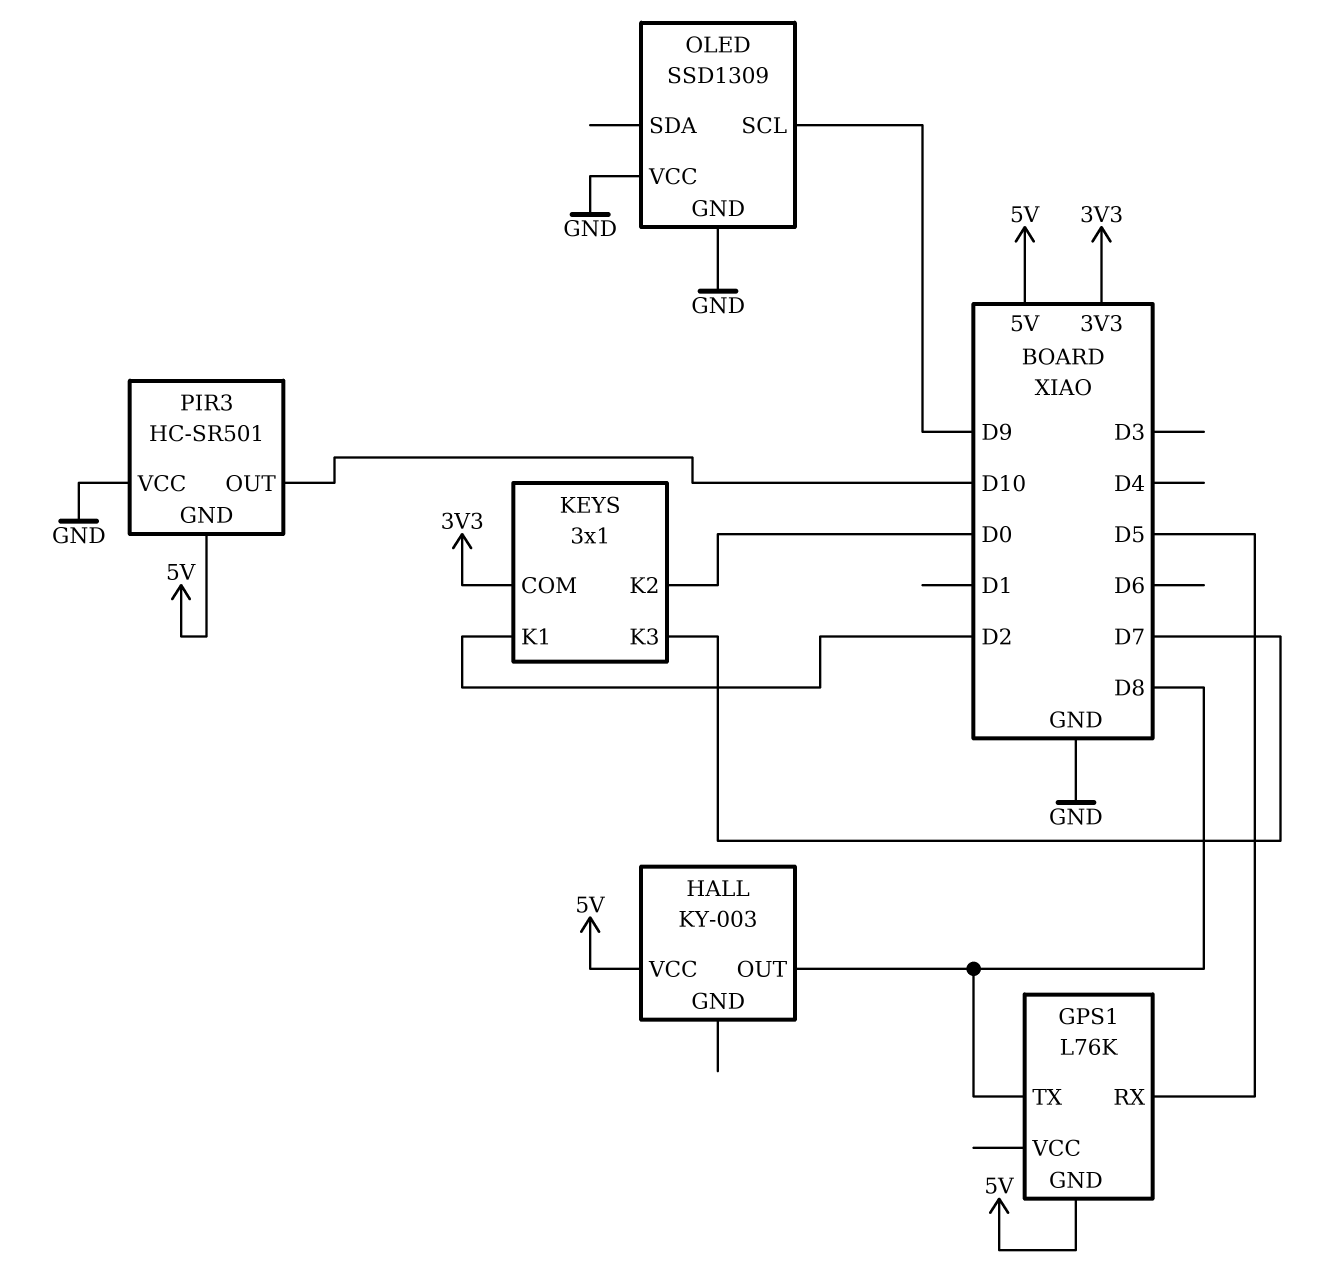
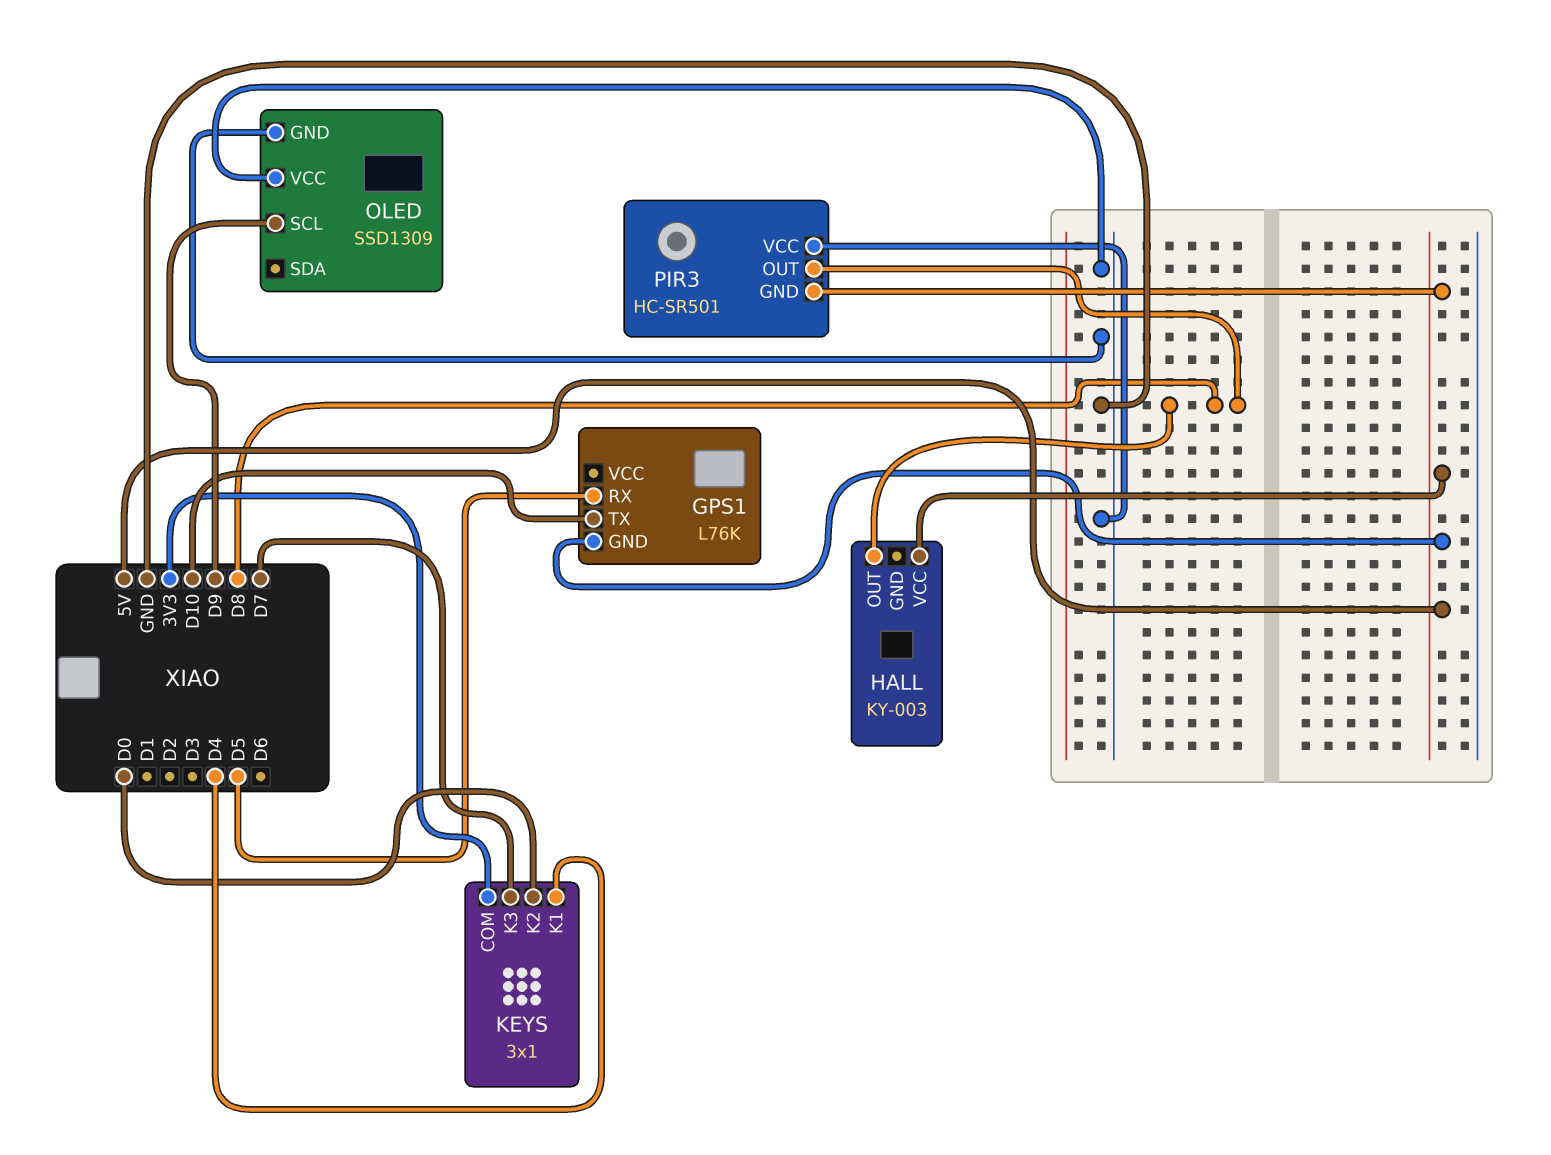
GPS1 pin TX: D8 -> D10
KEYS pin K1: D2 -> D4
PIR3 pin OUT: D10 -> D8

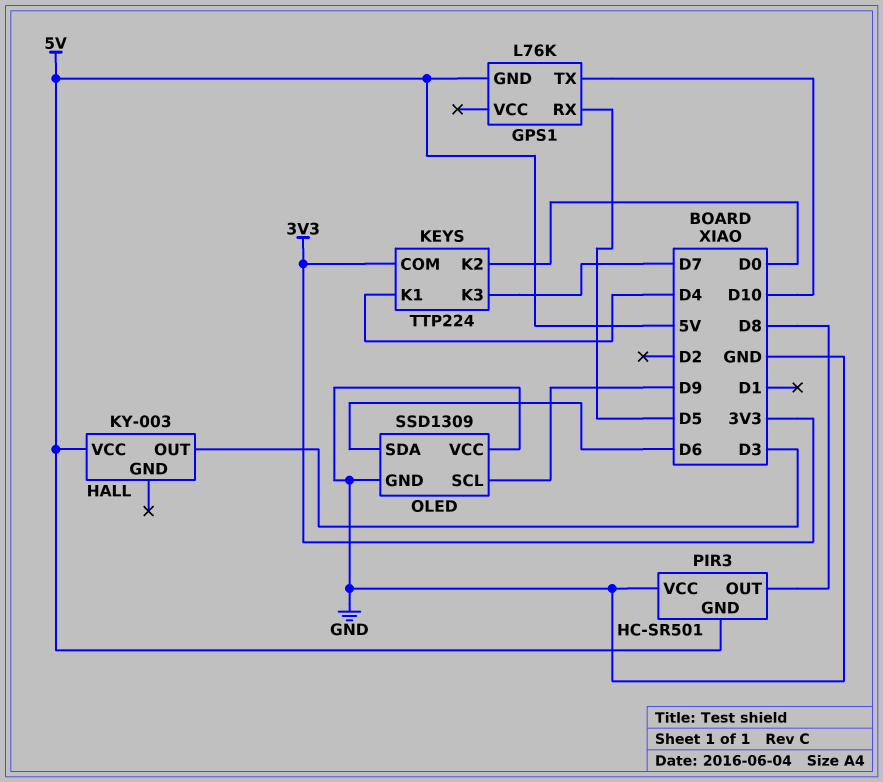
HALL pin OUT: D8 -> D3
KEYS: 3x1 -> TTP224
OLED pin SDA: none -> D6

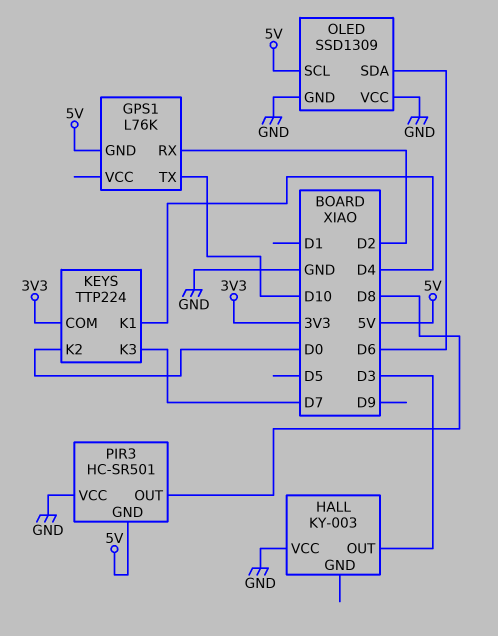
GPS1 pin RX: D5 -> D2
HALL pin VCC: 5V -> GND
OLED pin SCL: D9 -> 5V

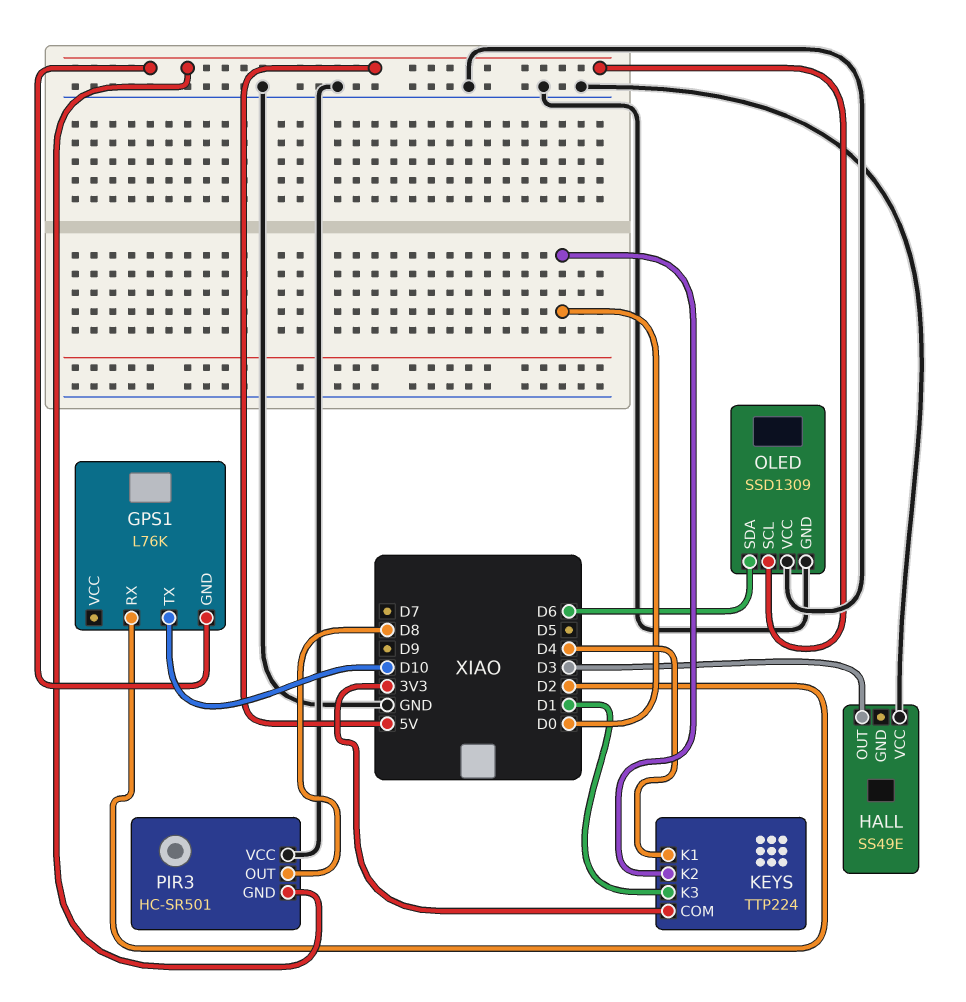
HALL: KY-003 -> SS49E
KEYS pin K3: D7 -> D1

